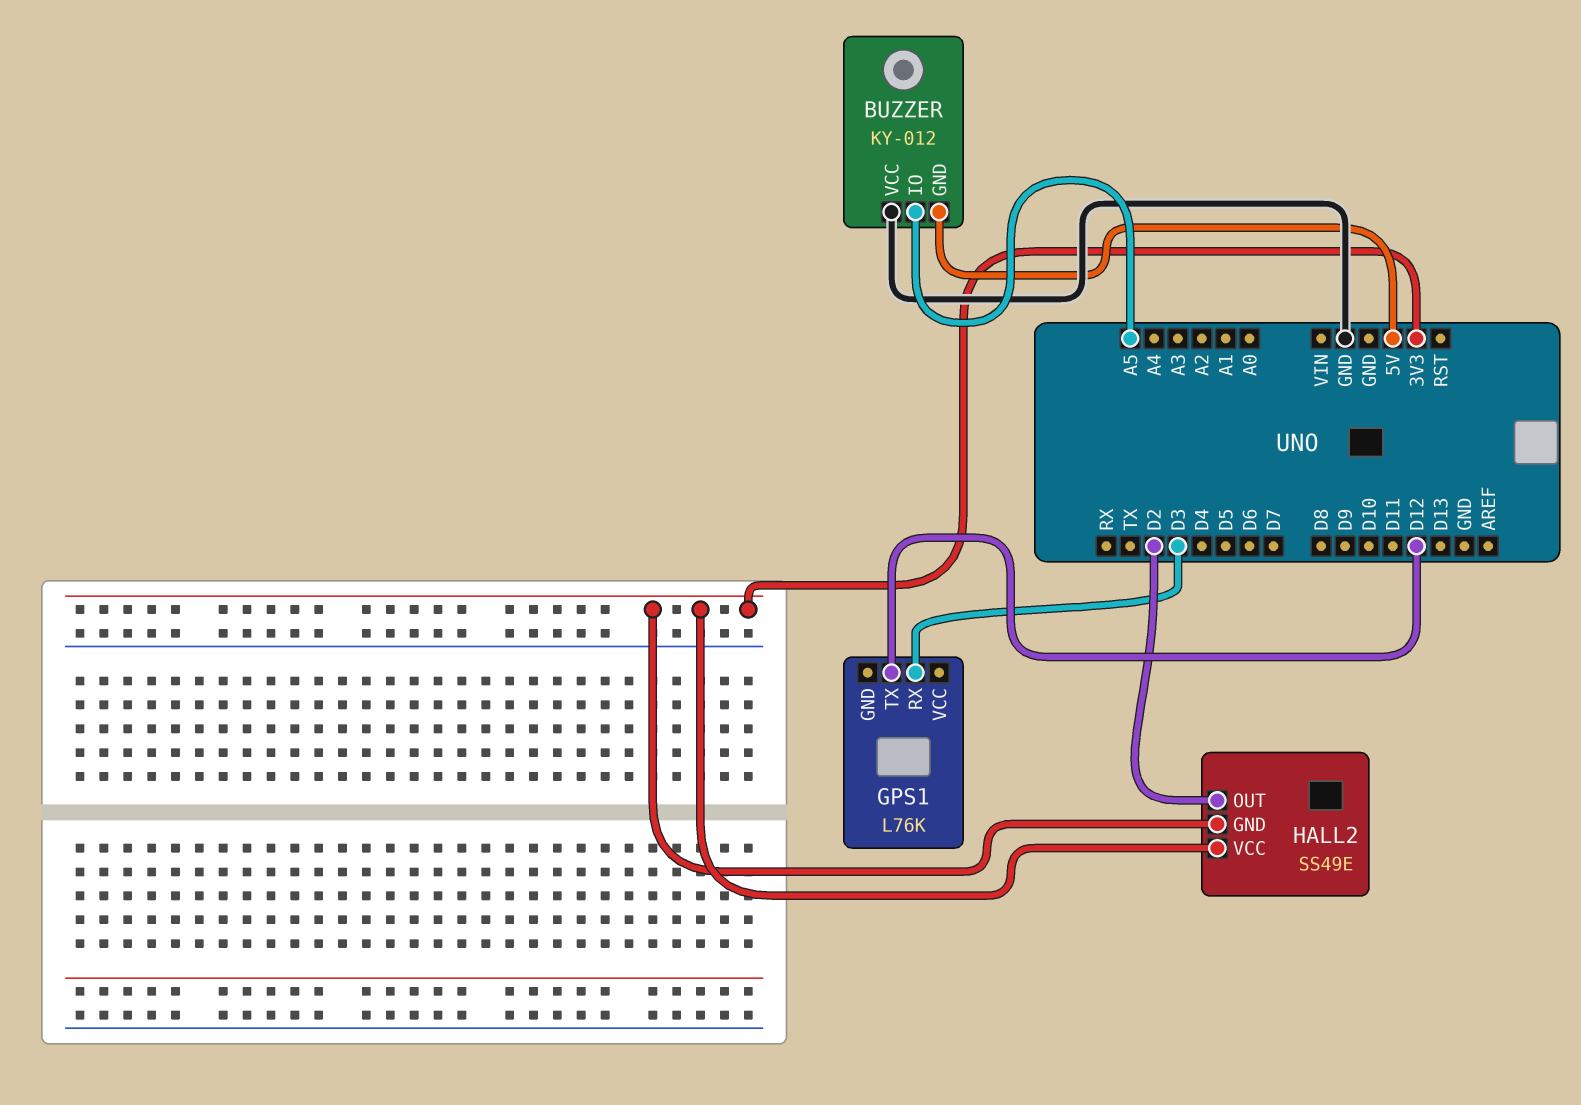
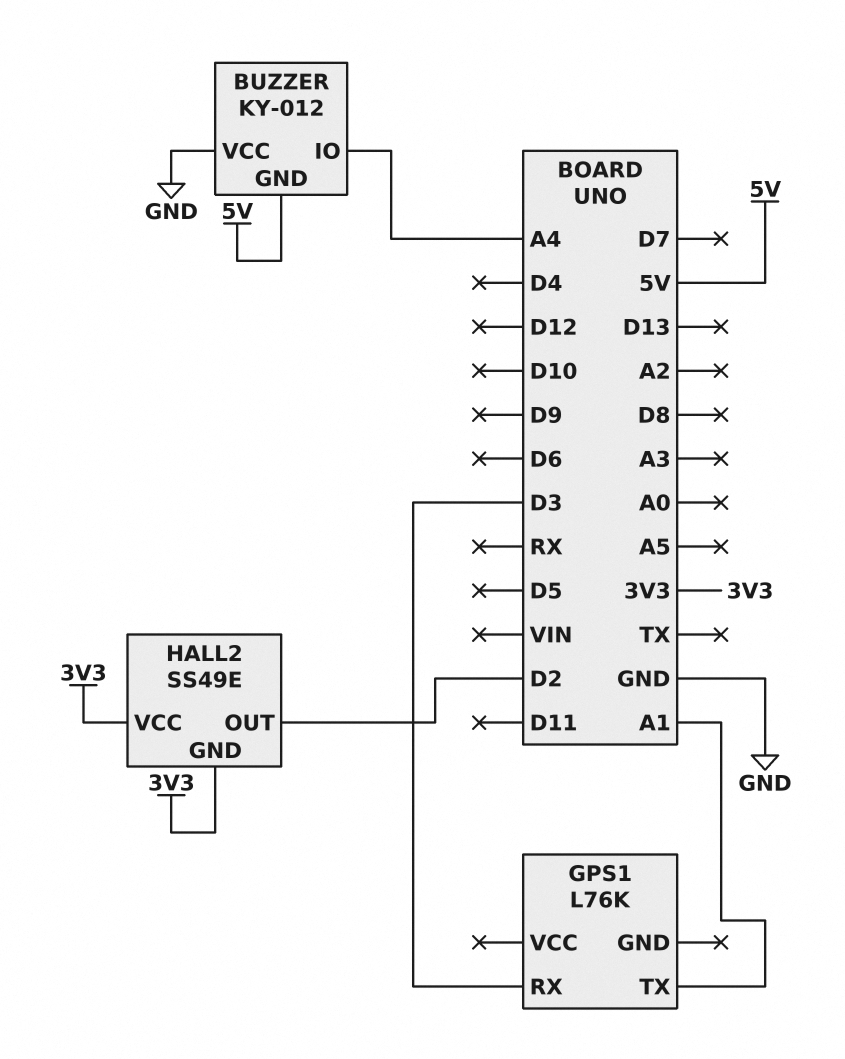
BUZZER pin IO: A5 -> A4
GPS1 pin TX: D12 -> A1

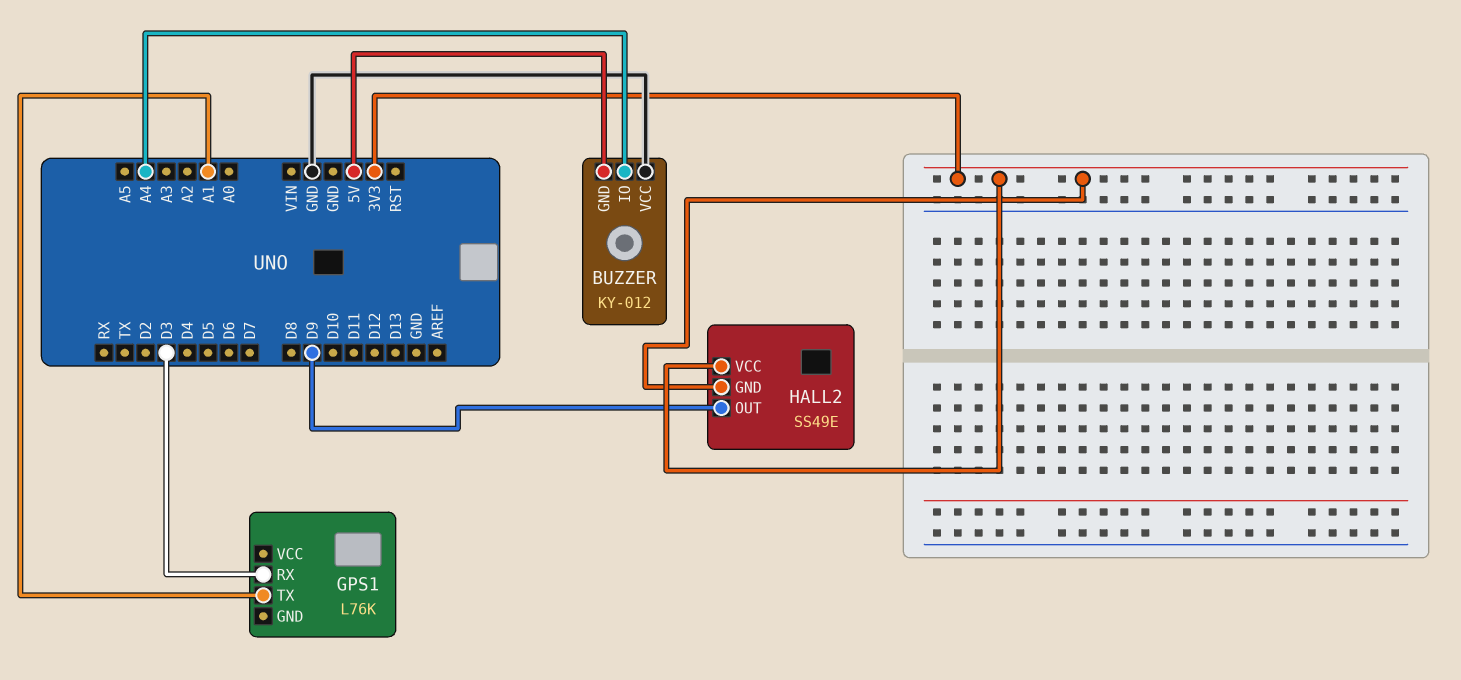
HALL2 pin OUT: D2 -> D9

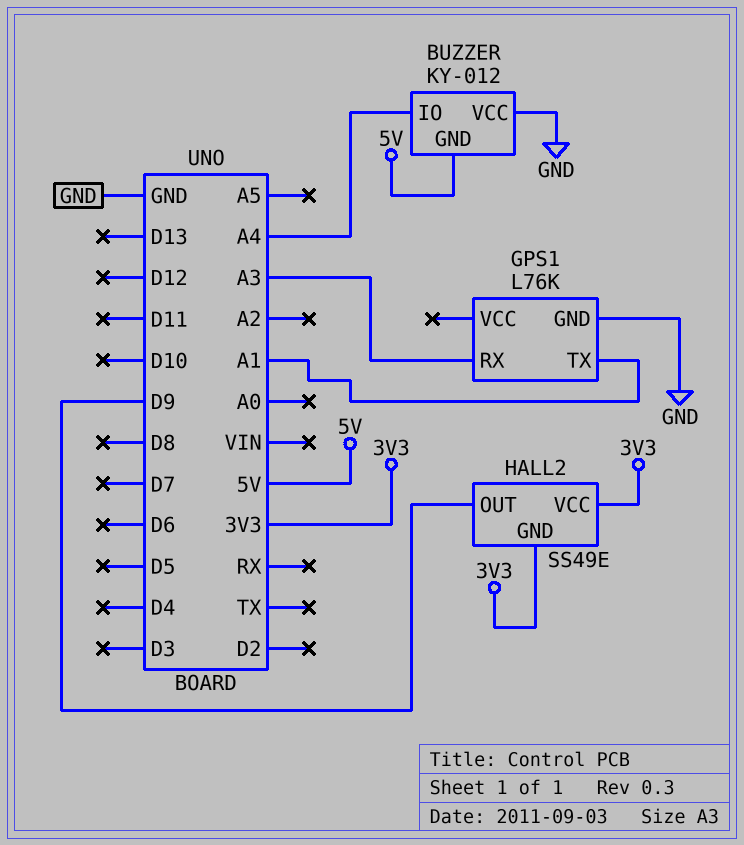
GPS1 pin GND: none -> GND
GPS1 pin RX: D3 -> A3

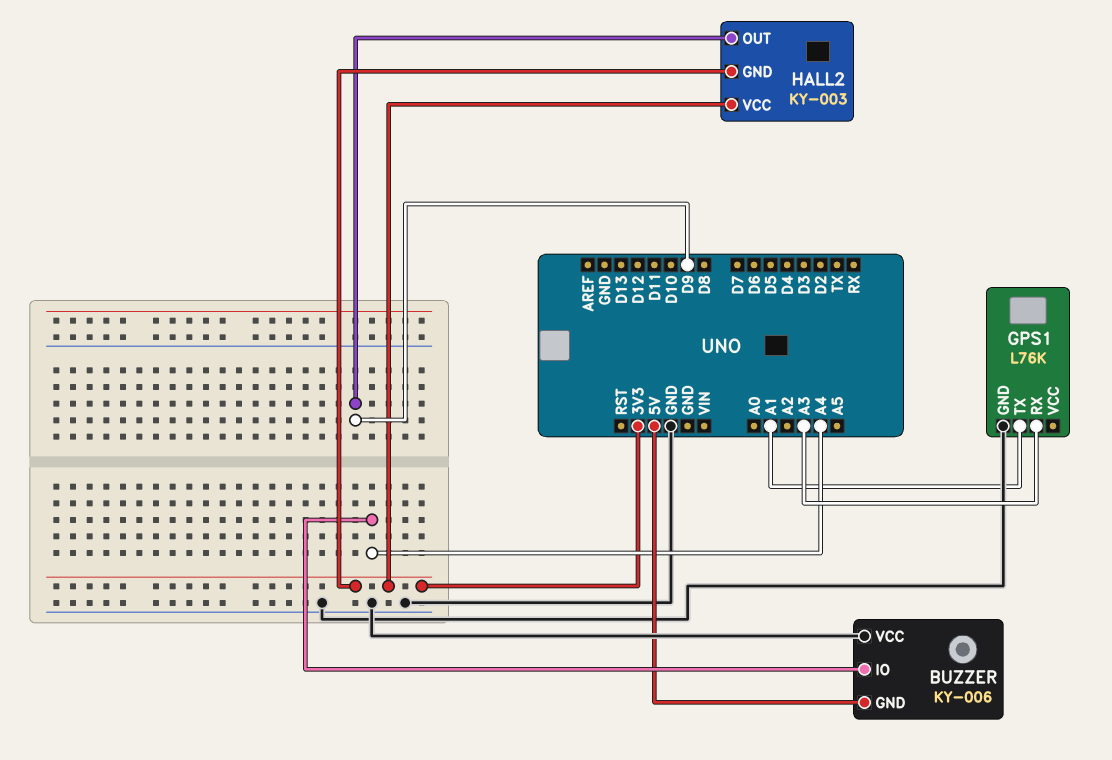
BUZZER: KY-012 -> KY-006
HALL2: SS49E -> KY-003

